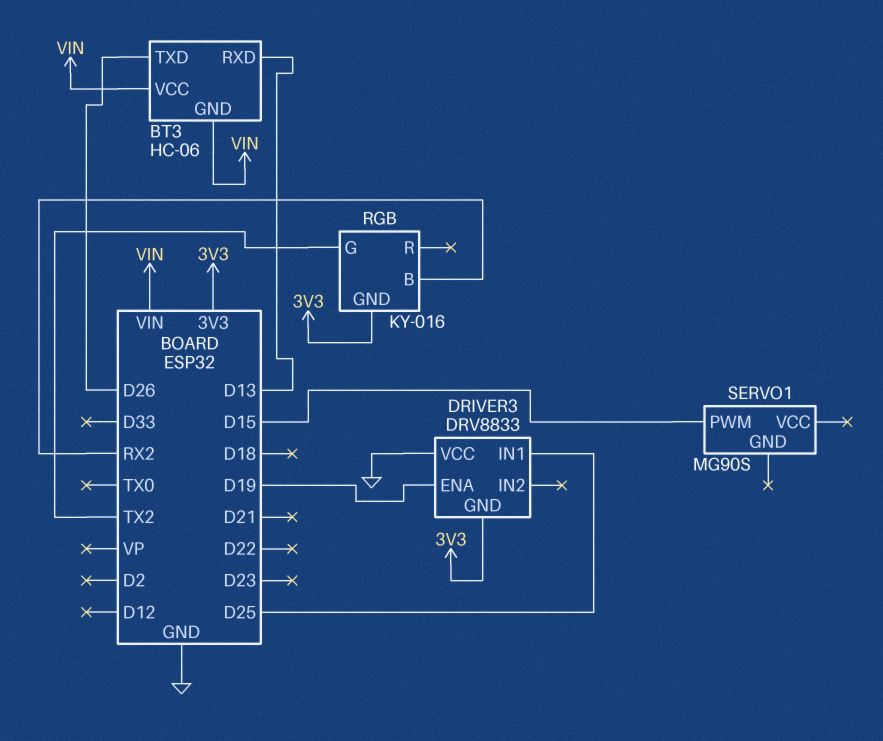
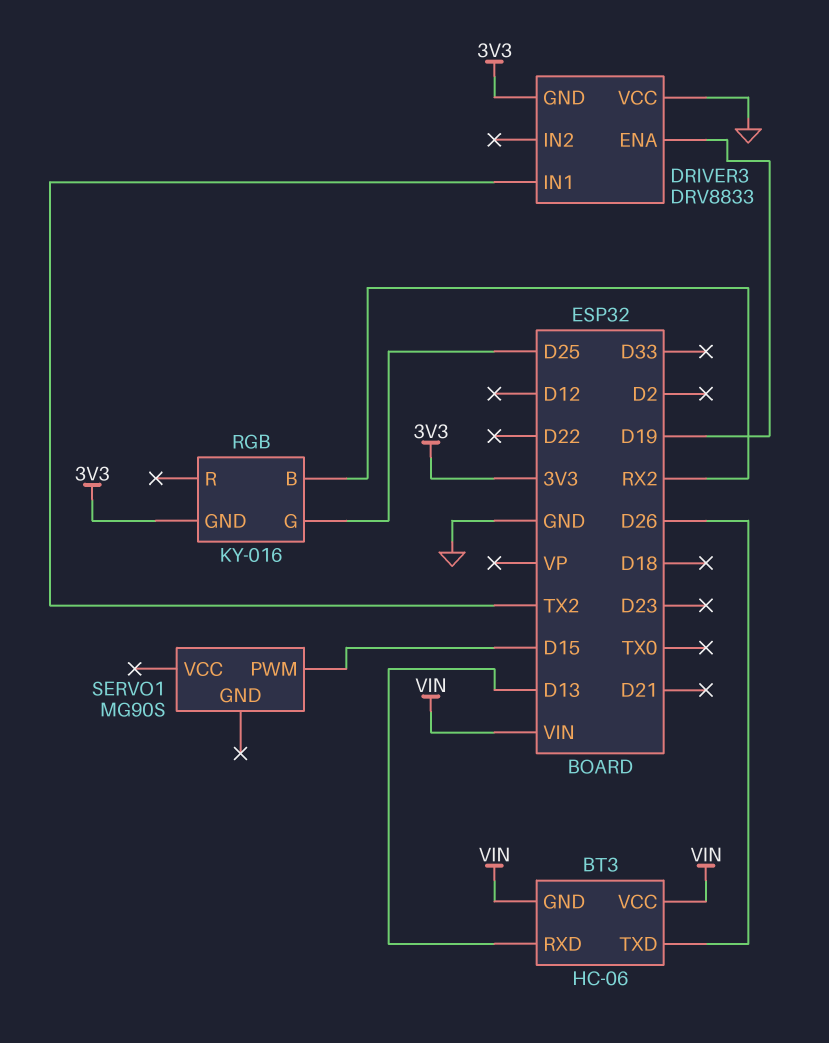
DRIVER3 pin IN1: D25 -> TX2
RGB pin G: TX2 -> D25

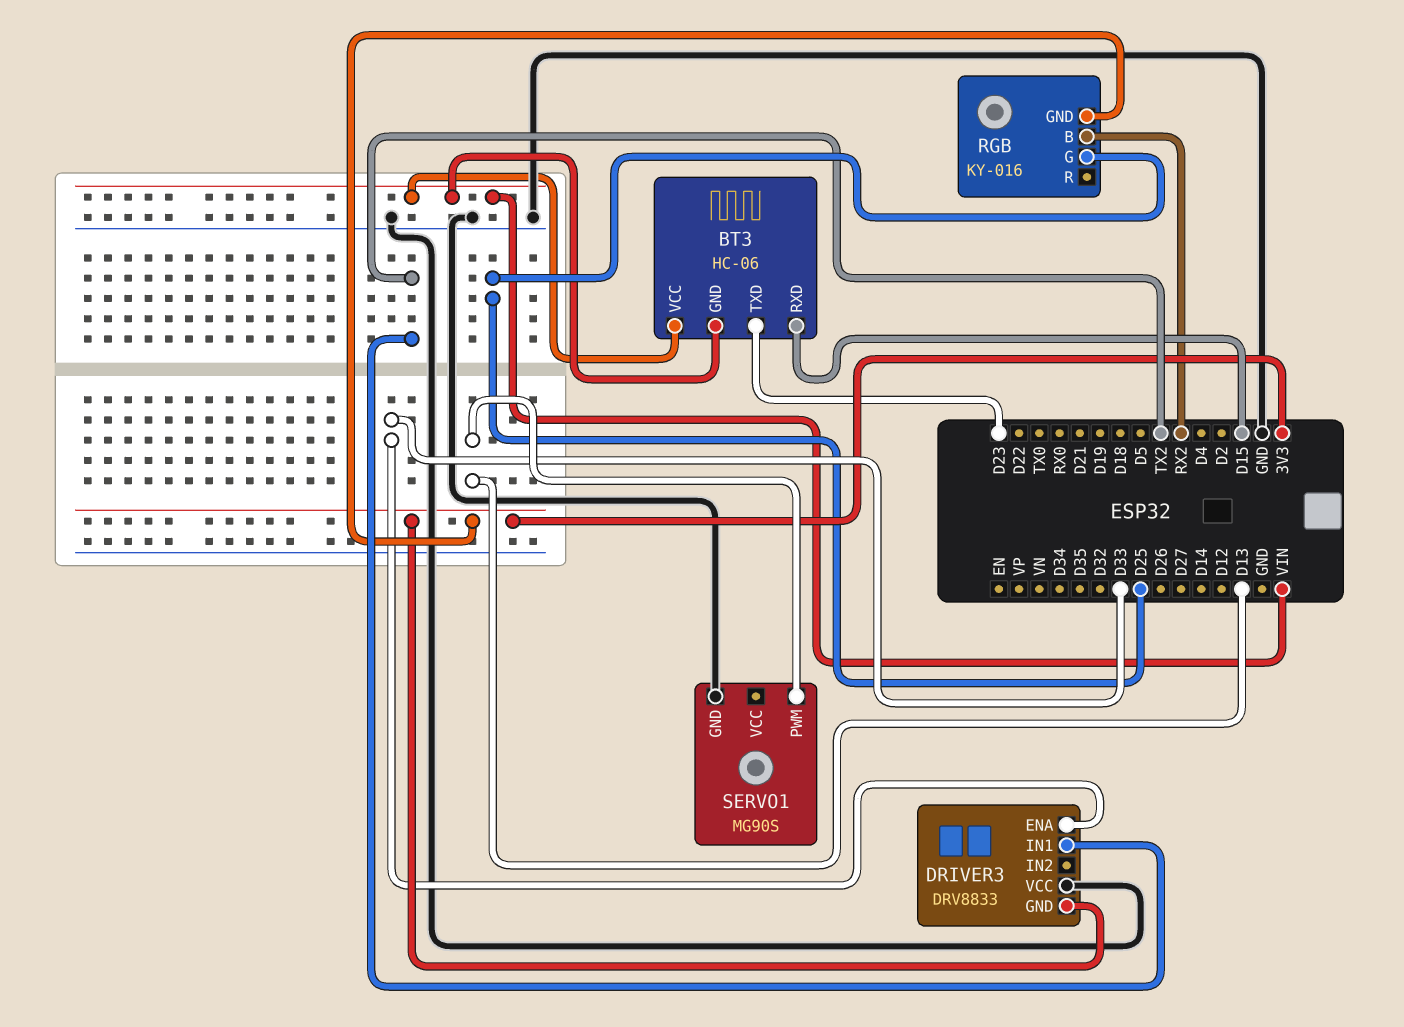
BT3 pin RXD: D13 -> D15
BT3 pin TXD: D26 -> D23
DRIVER3 pin ENA: D19 -> D33
SERVO1 pin GND: none -> GND
SERVO1 pin PWM: D15 -> D13

